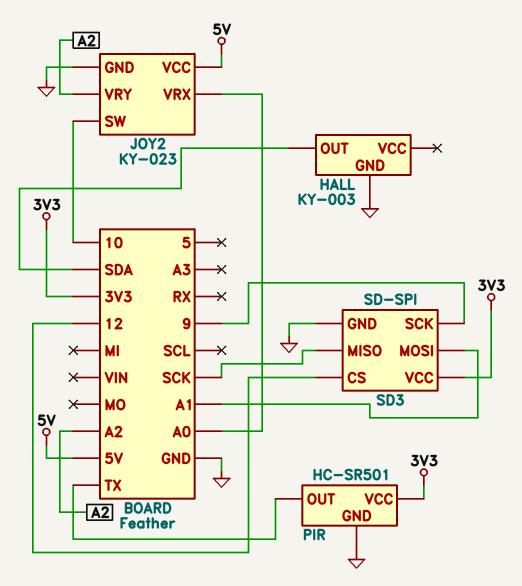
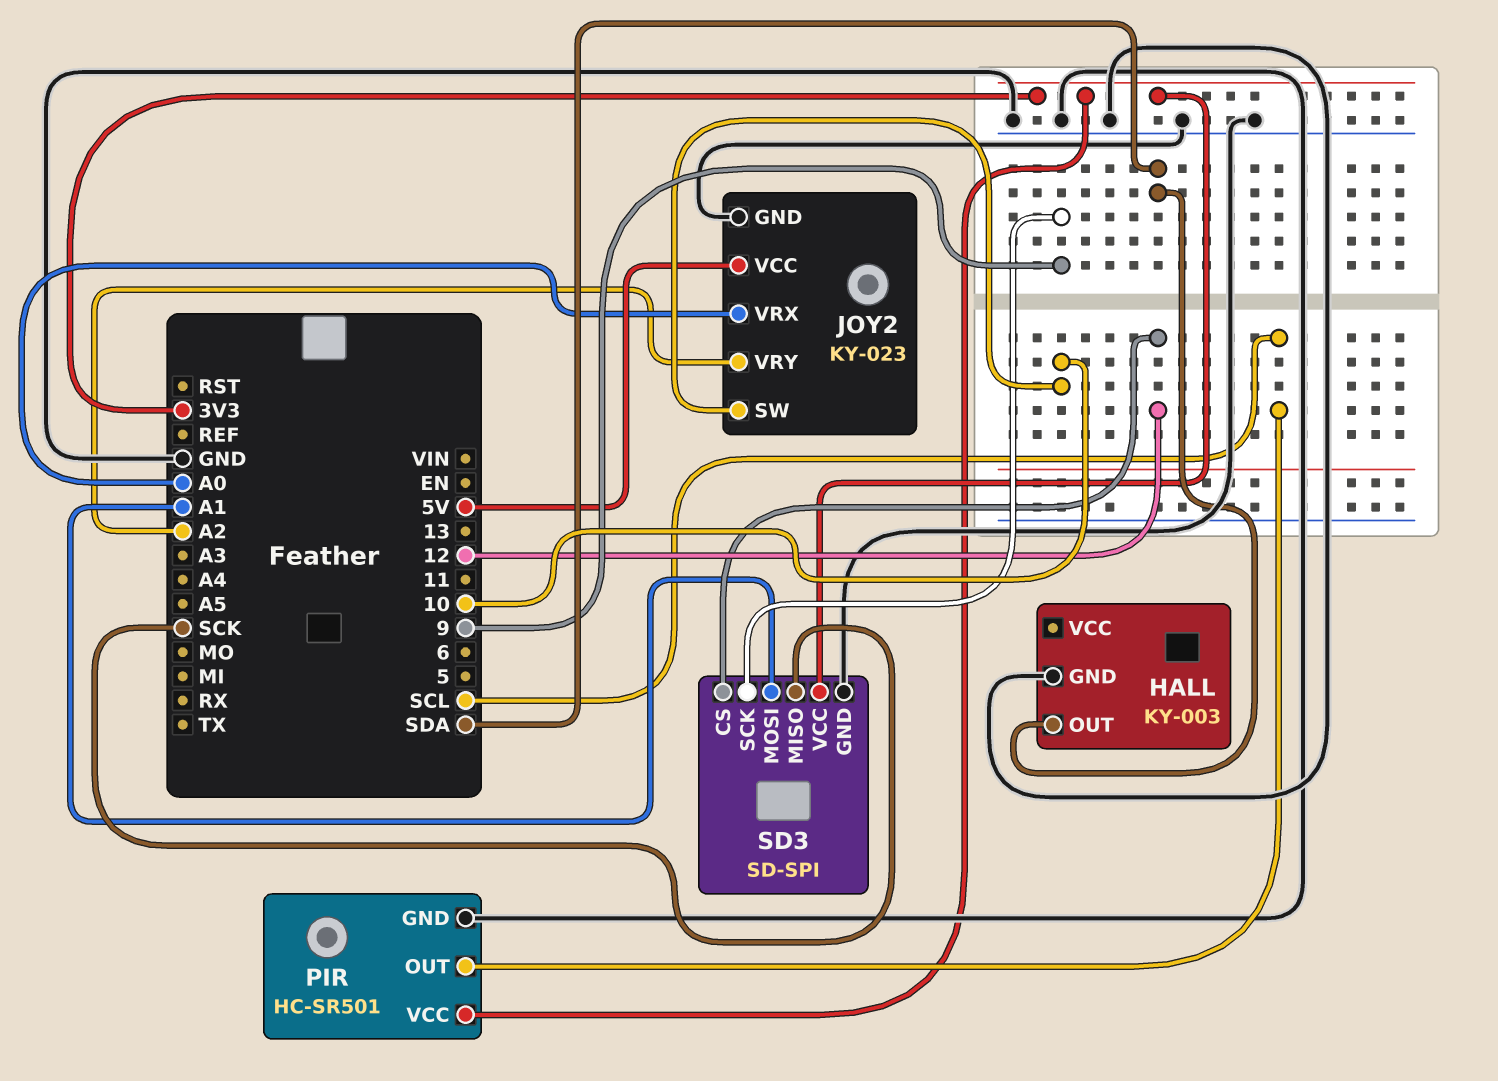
PIR pin OUT: TX -> SCL

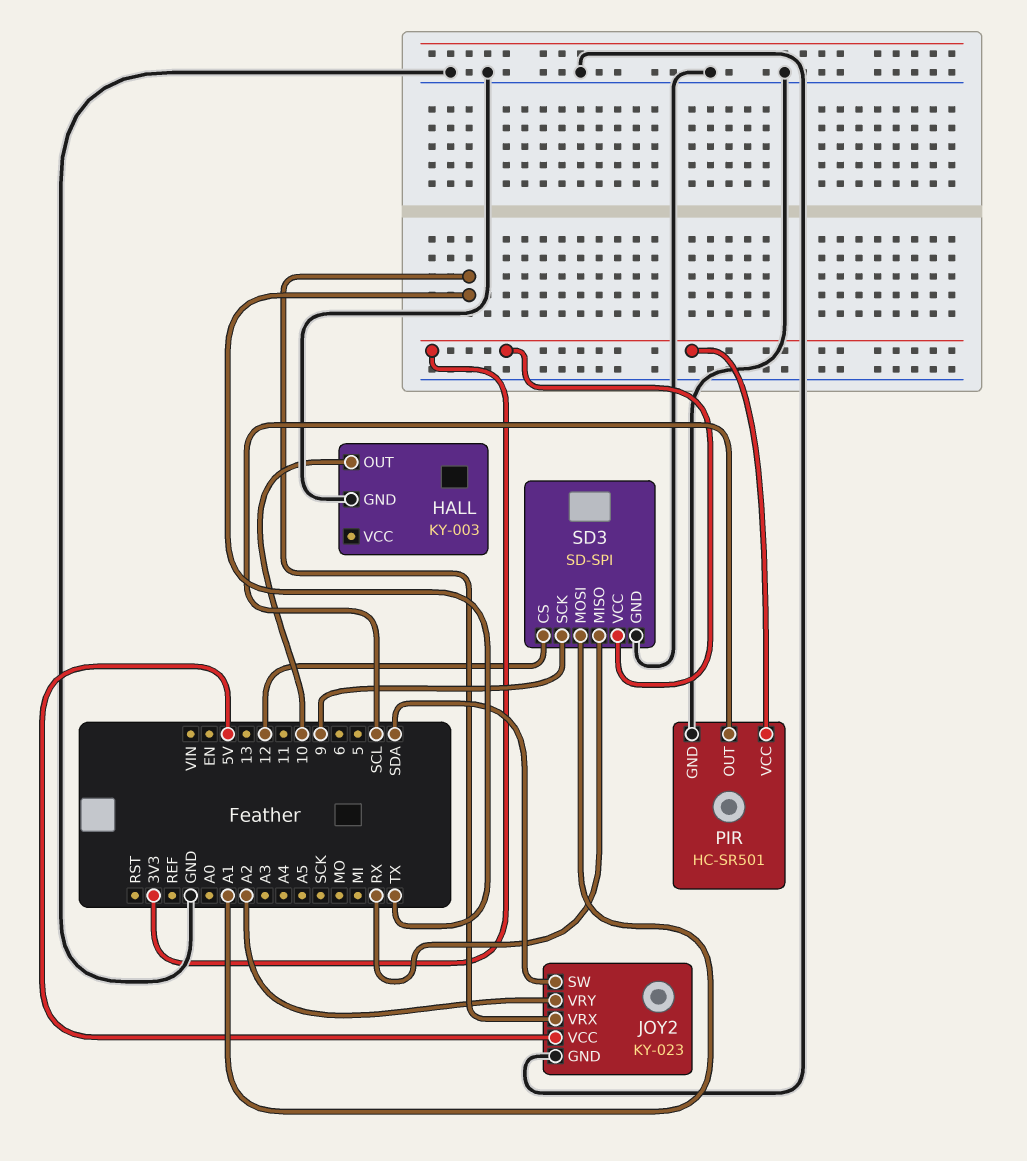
HALL pin OUT: SDA -> 10
JOY2 pin SW: 10 -> SDA
JOY2 pin VRX: A0 -> TX
SD3 pin MISO: SCK -> RX

